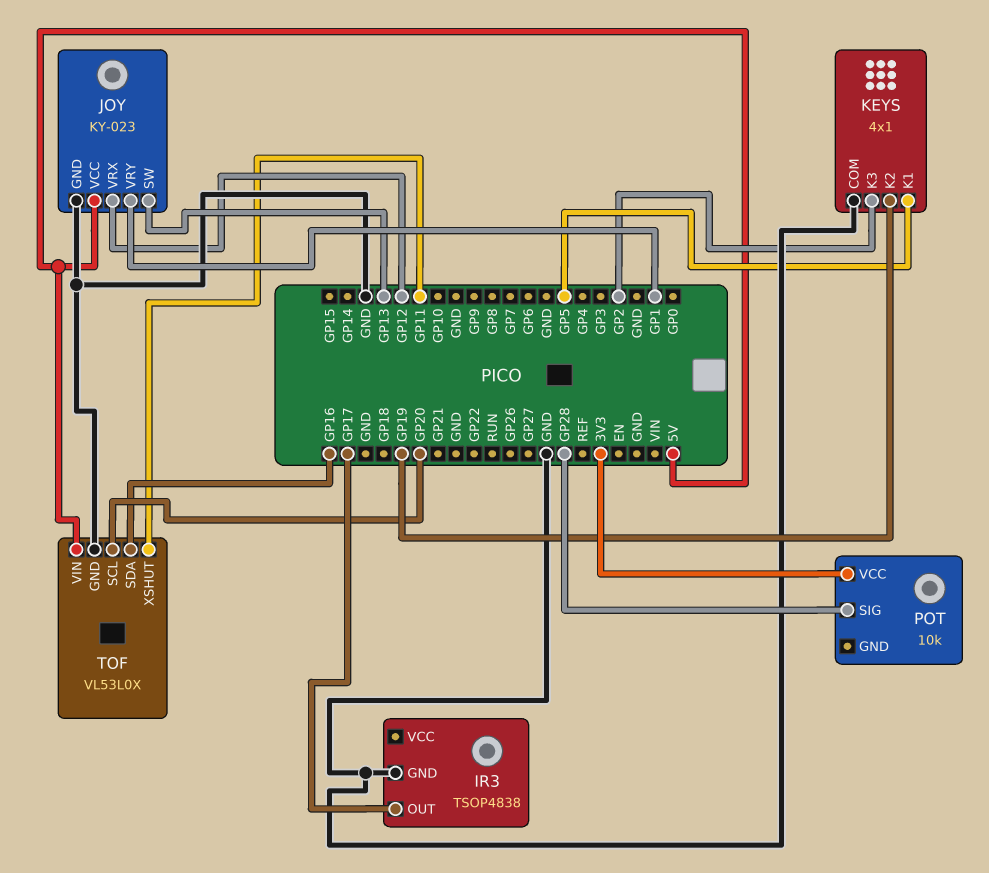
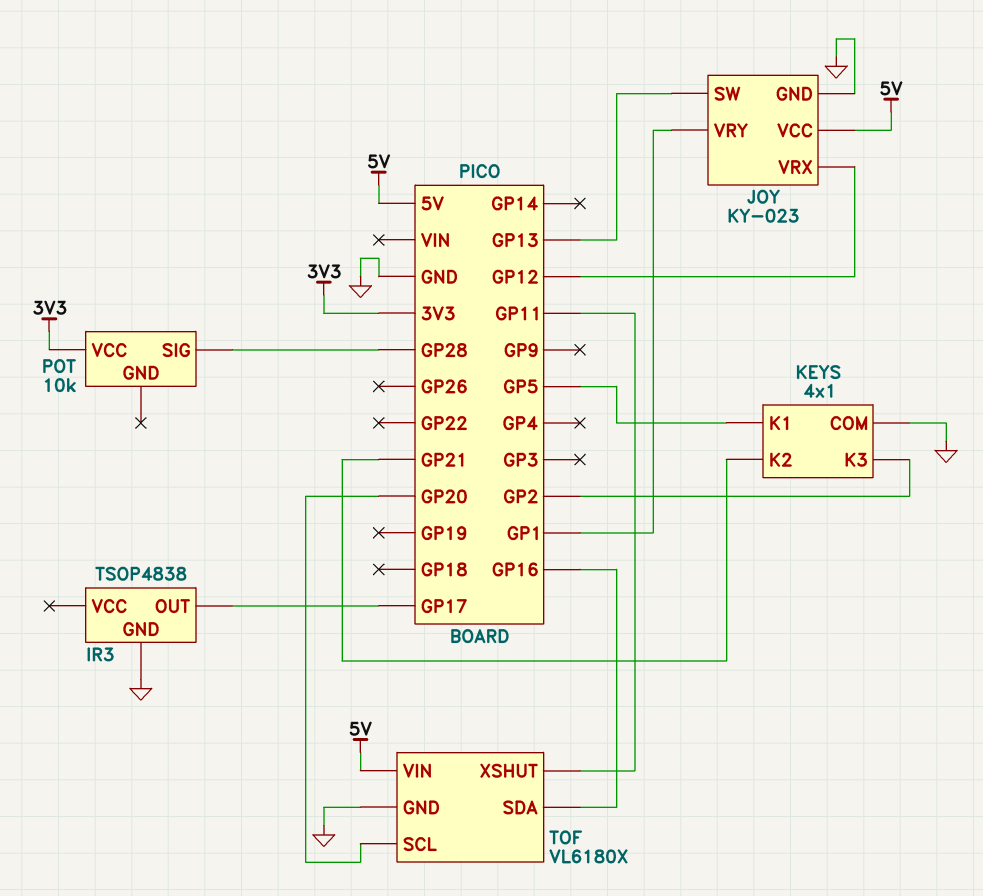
KEYS pin K2: GP19 -> GP21
TOF: VL53L0X -> VL6180X

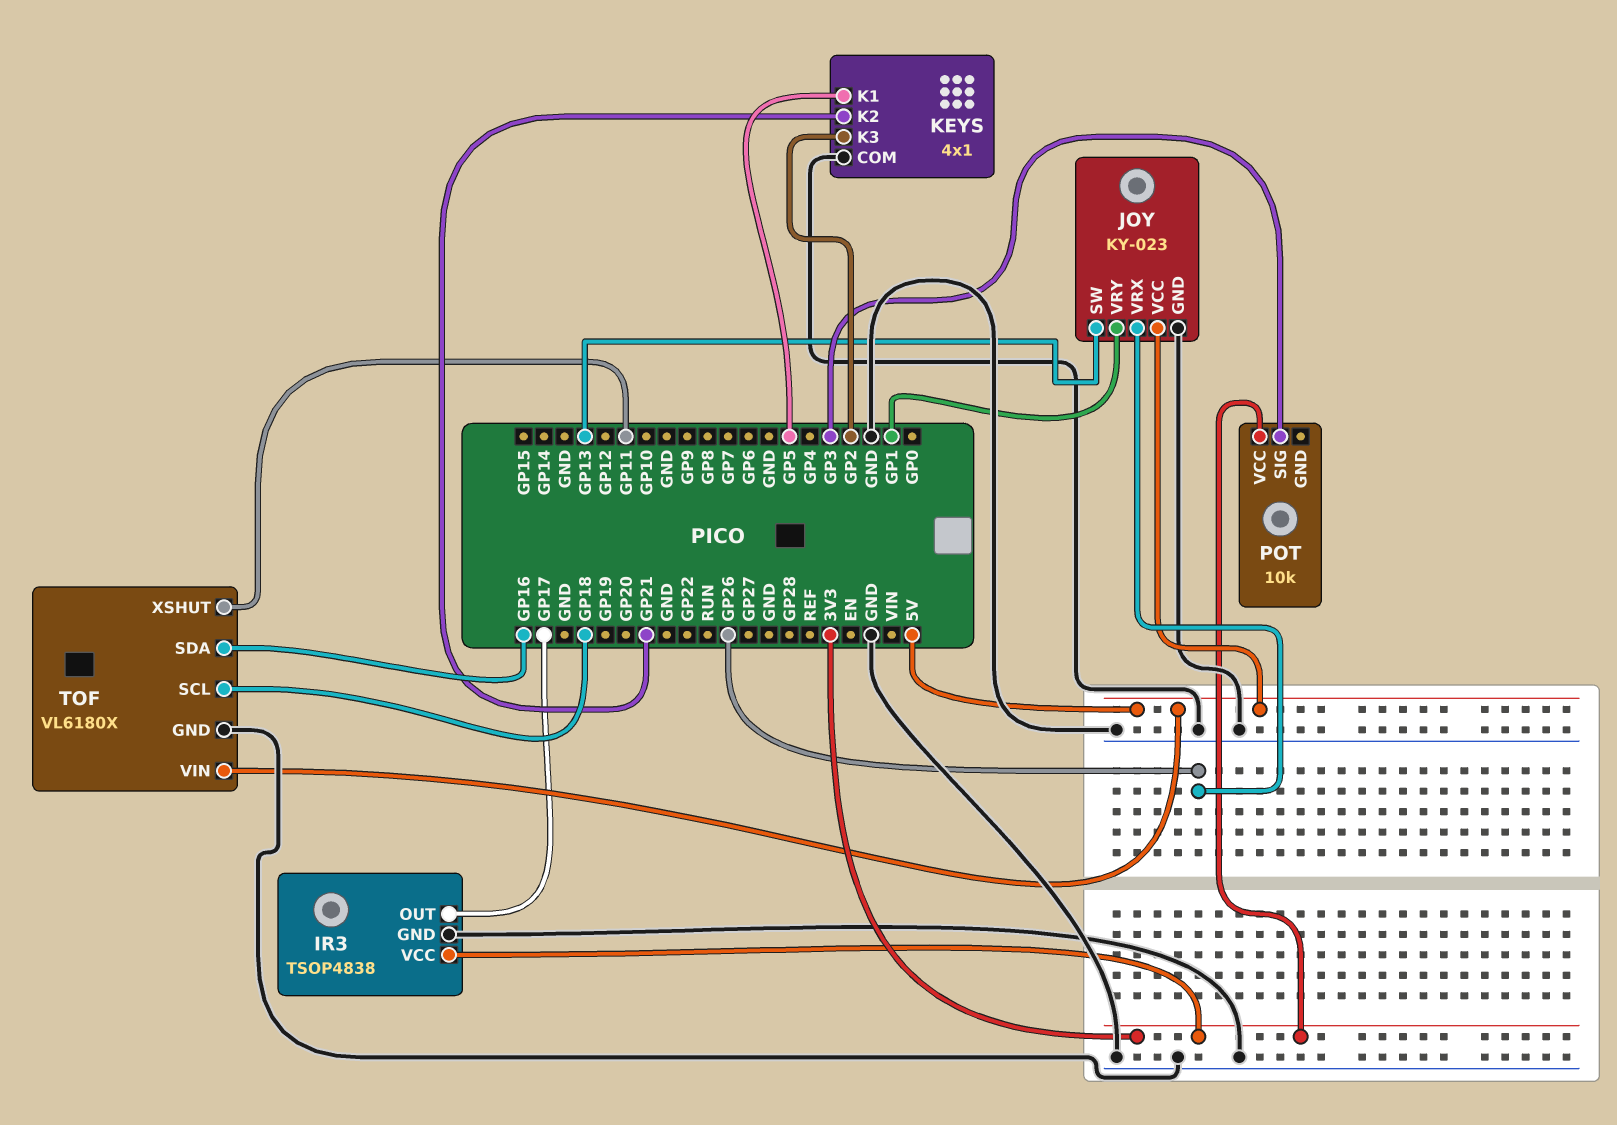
IR3 pin VCC: none -> 3V3
JOY pin VRX: GP12 -> GP26
POT pin SIG: GP28 -> GP3
TOF pin SCL: GP20 -> GP18

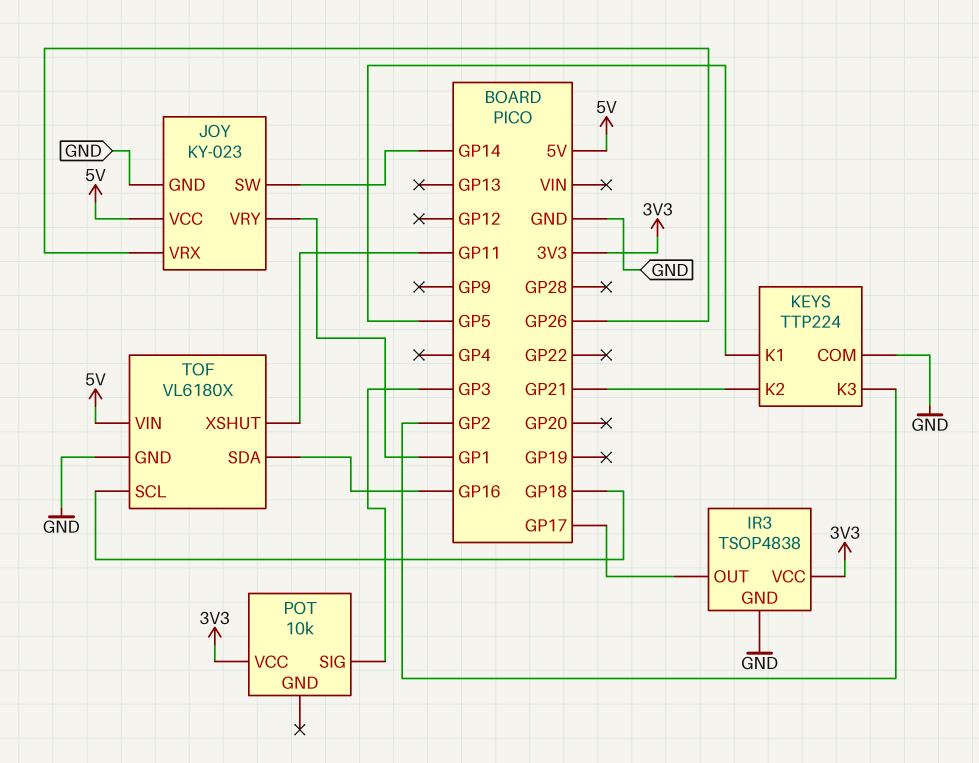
JOY pin SW: GP13 -> GP14
KEYS: 4x1 -> TTP224

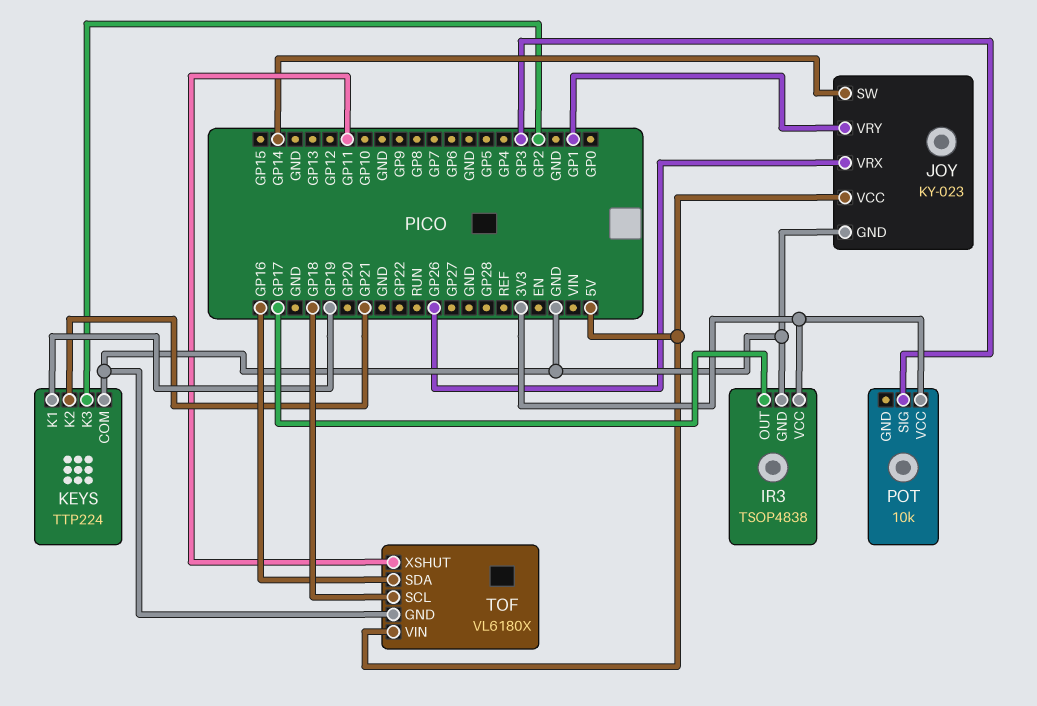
KEYS pin K1: GP5 -> GP19

